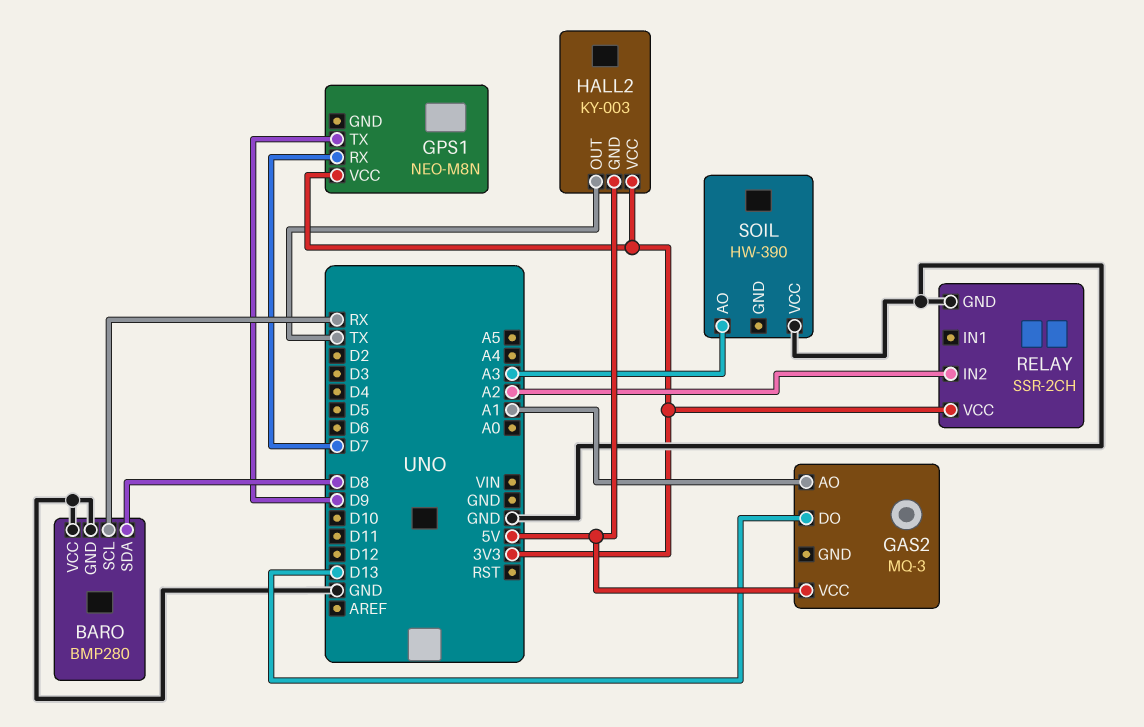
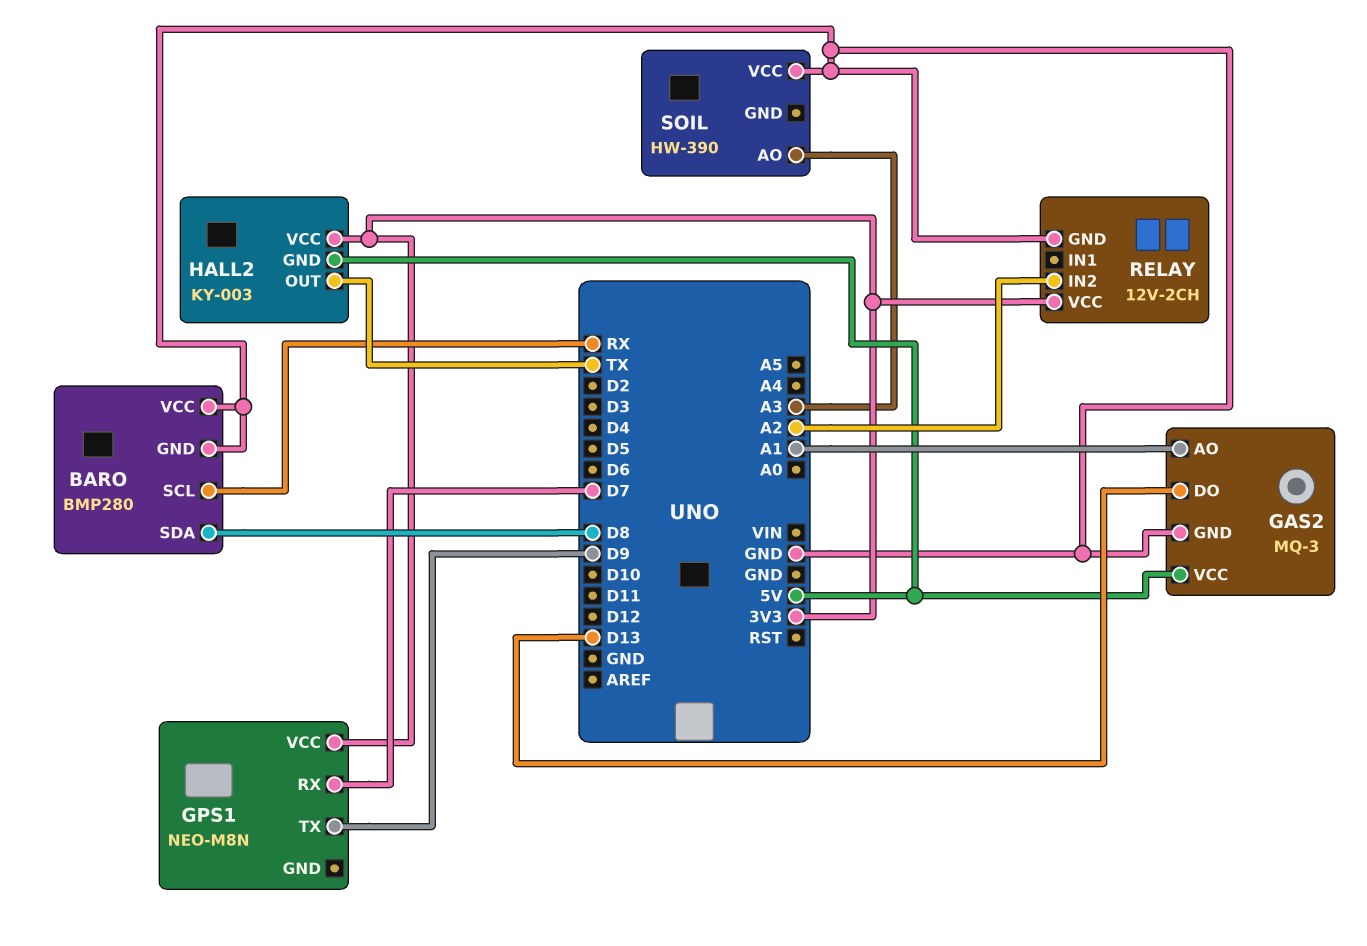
GAS2 pin GND: none -> GND
RELAY: SSR-2CH -> 12V-2CH

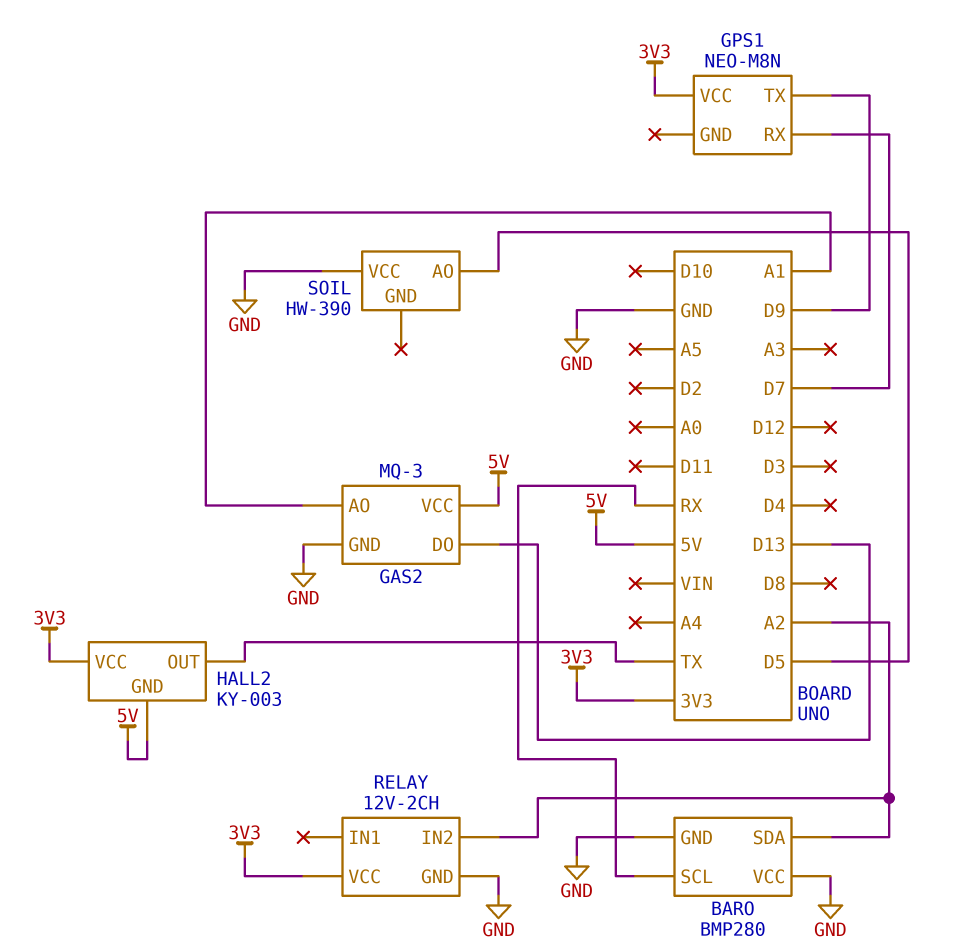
BARO pin SDA: D8 -> A2
SOIL pin AO: A3 -> D5

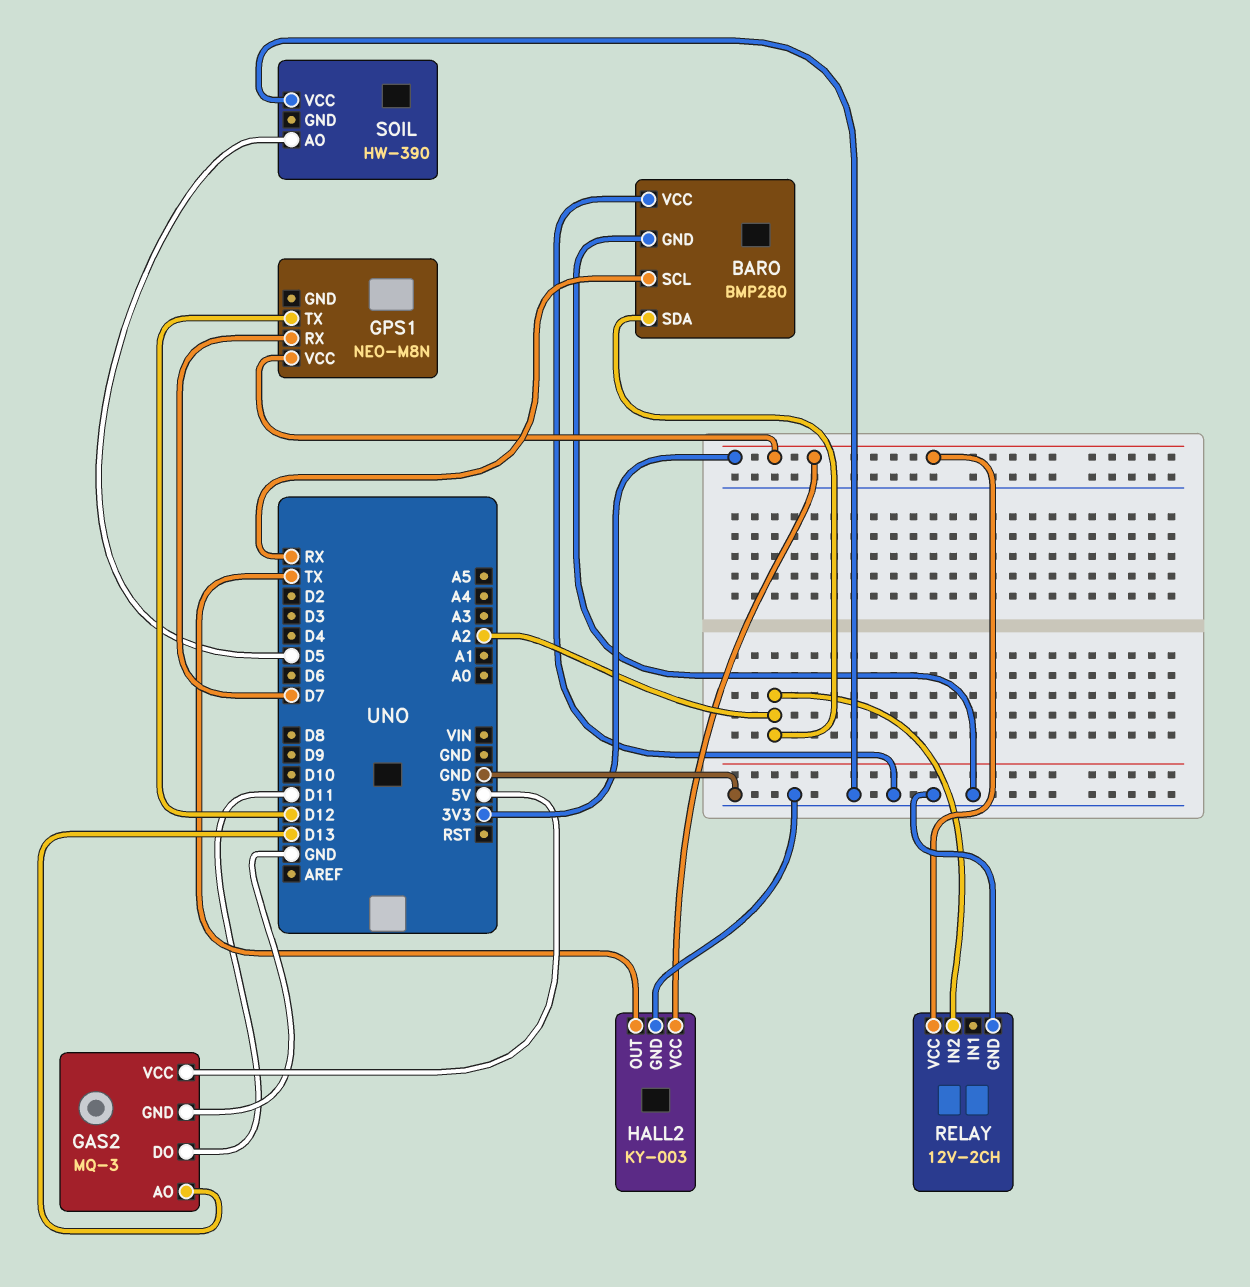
GAS2 pin AO: A1 -> D13
GAS2 pin DO: D13 -> D11
GPS1 pin TX: D9 -> D12
HALL2 pin GND: 5V -> GND

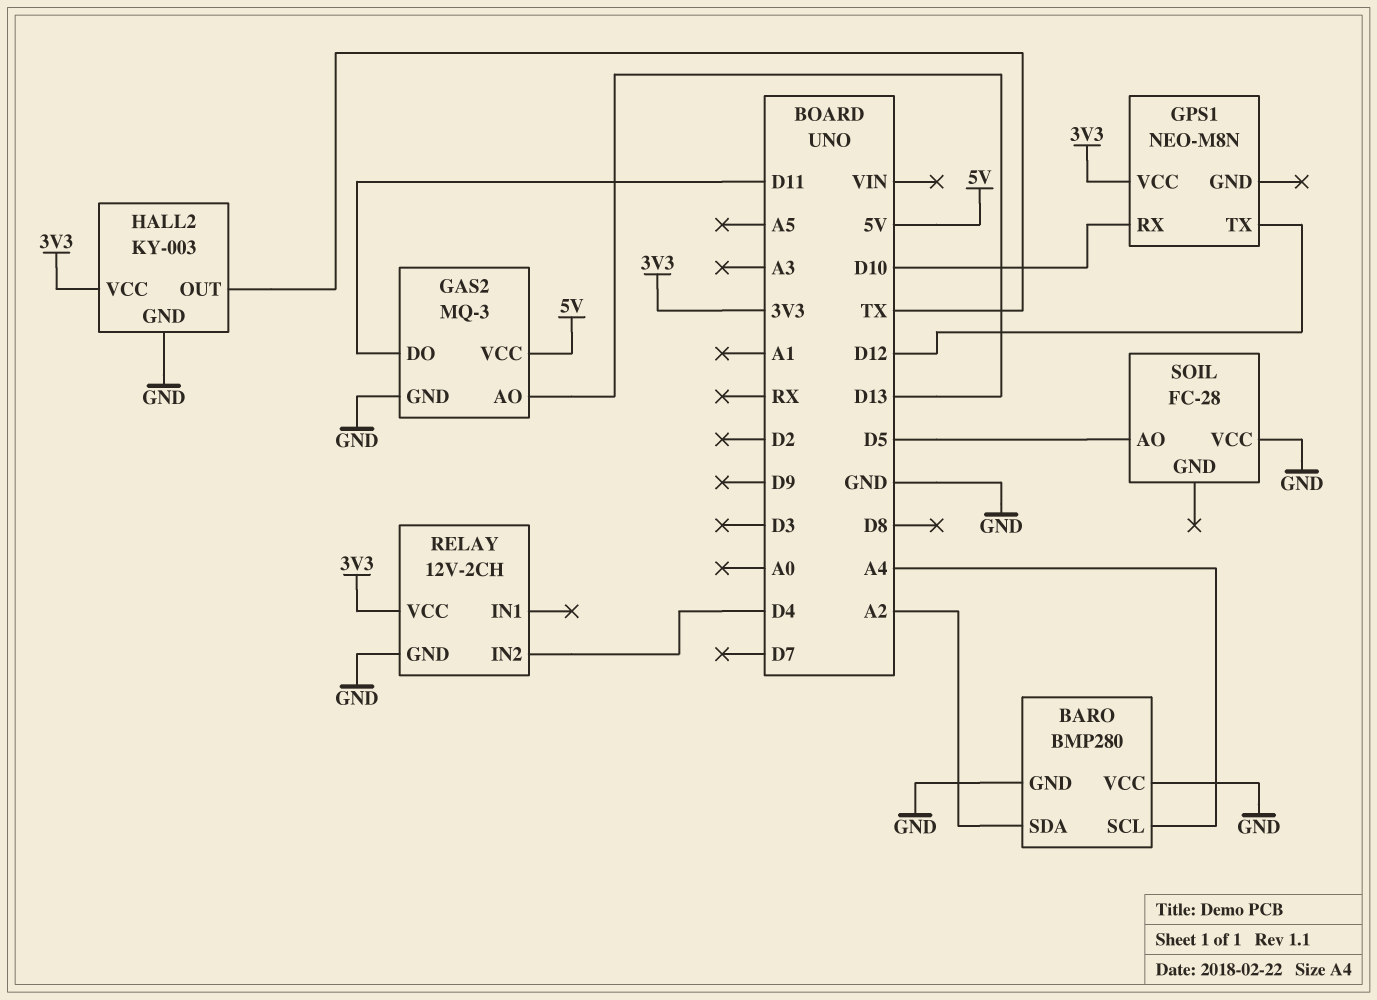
BARO pin SCL: RX -> A4
GPS1 pin RX: D7 -> D10
RELAY pin IN2: A2 -> D4
SOIL: HW-390 -> FC-28

